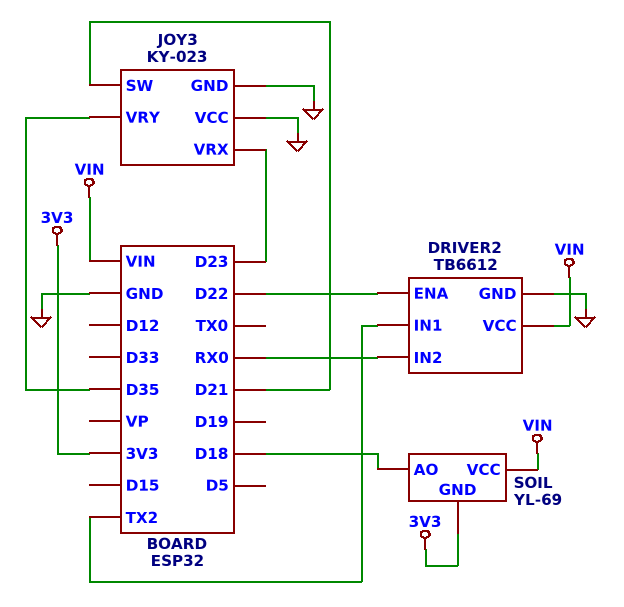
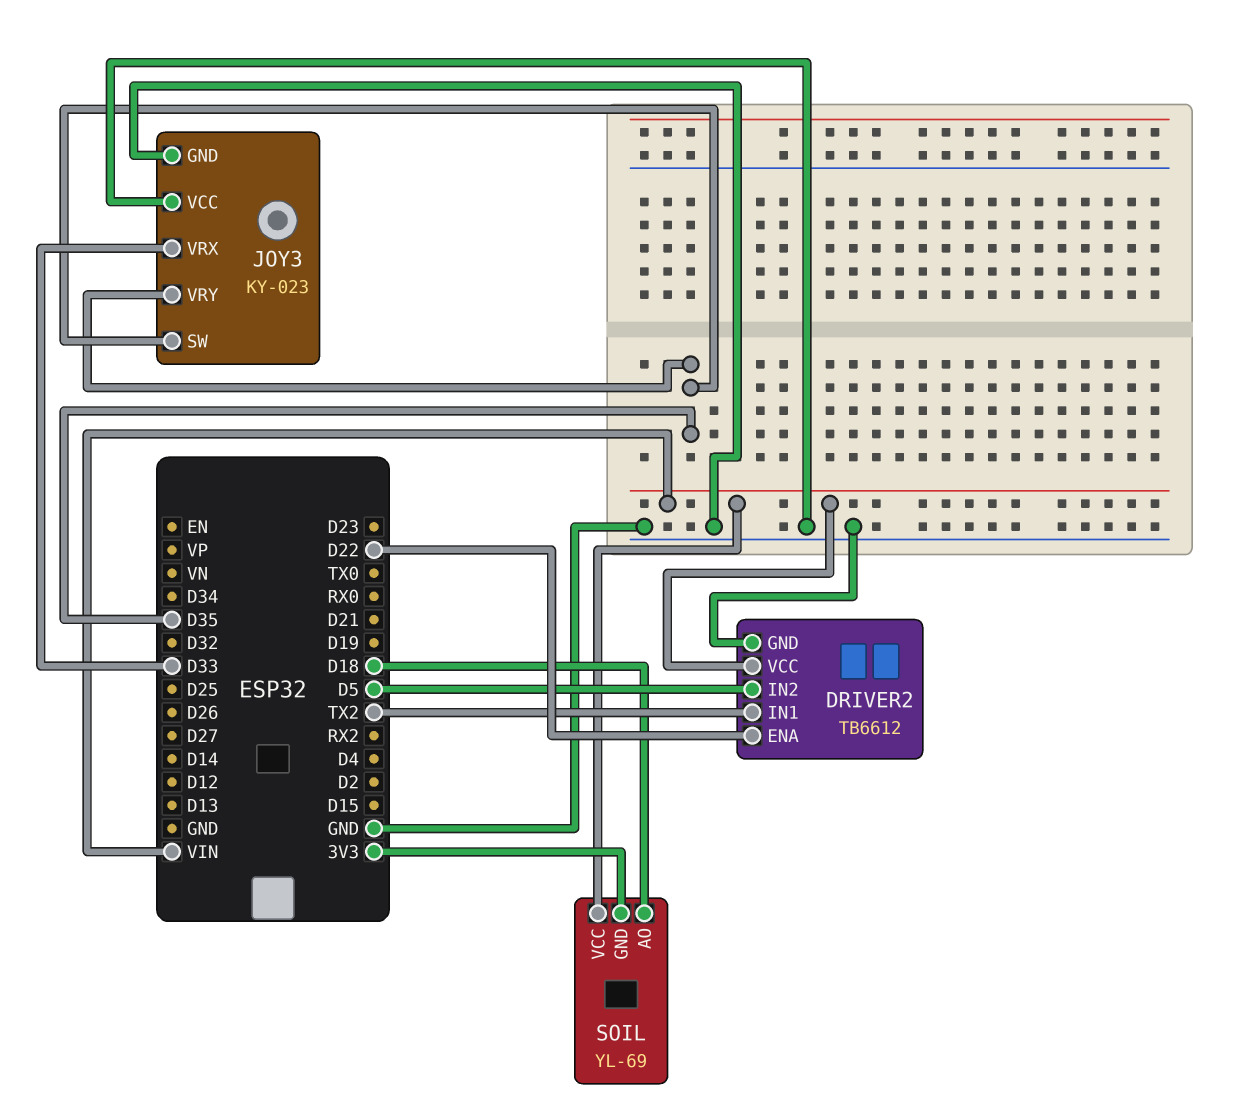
DRIVER2 pin IN2: RX0 -> D5
JOY3 pin SW: D21 -> D35
JOY3 pin VRX: D23 -> D33

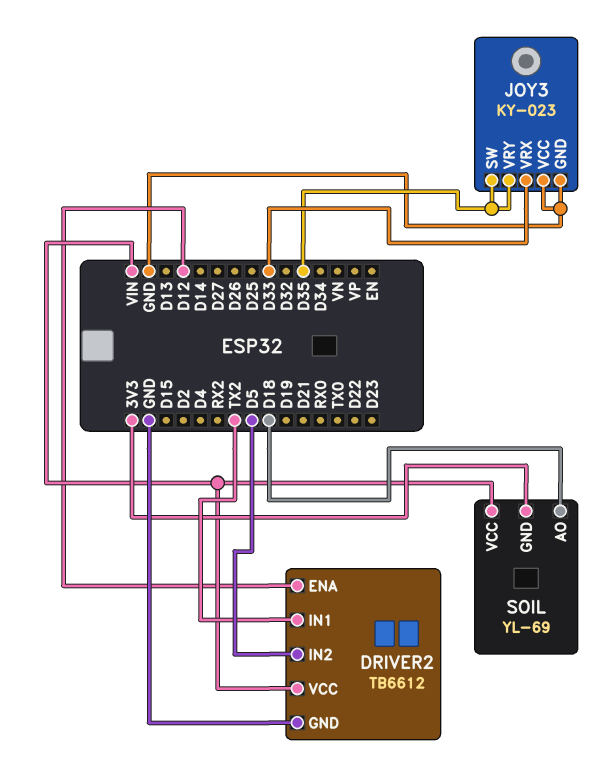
DRIVER2 pin ENA: D22 -> D12

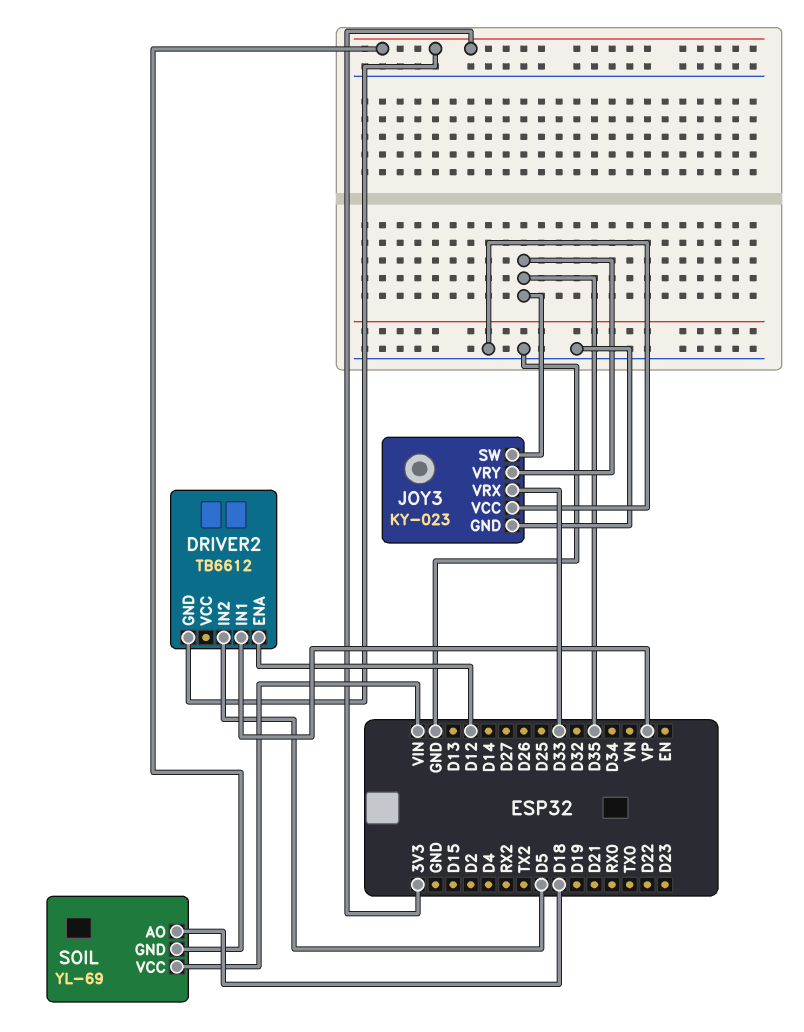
DRIVER2 pin GND: GND -> 3V3
DRIVER2 pin IN1: TX2 -> VP
DRIVER2 pin VCC: VIN -> none

